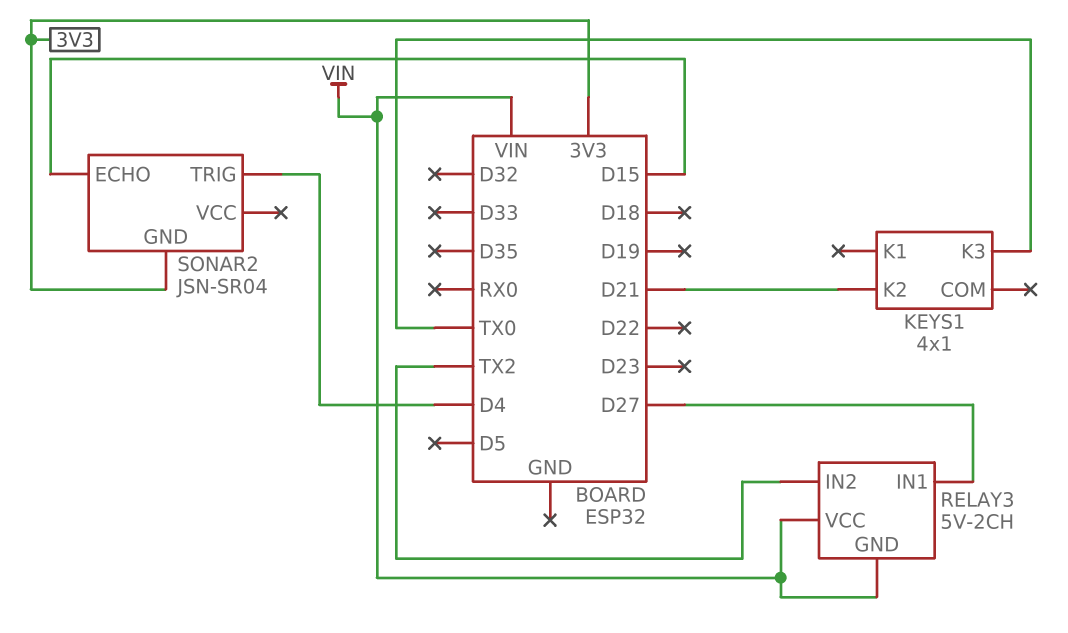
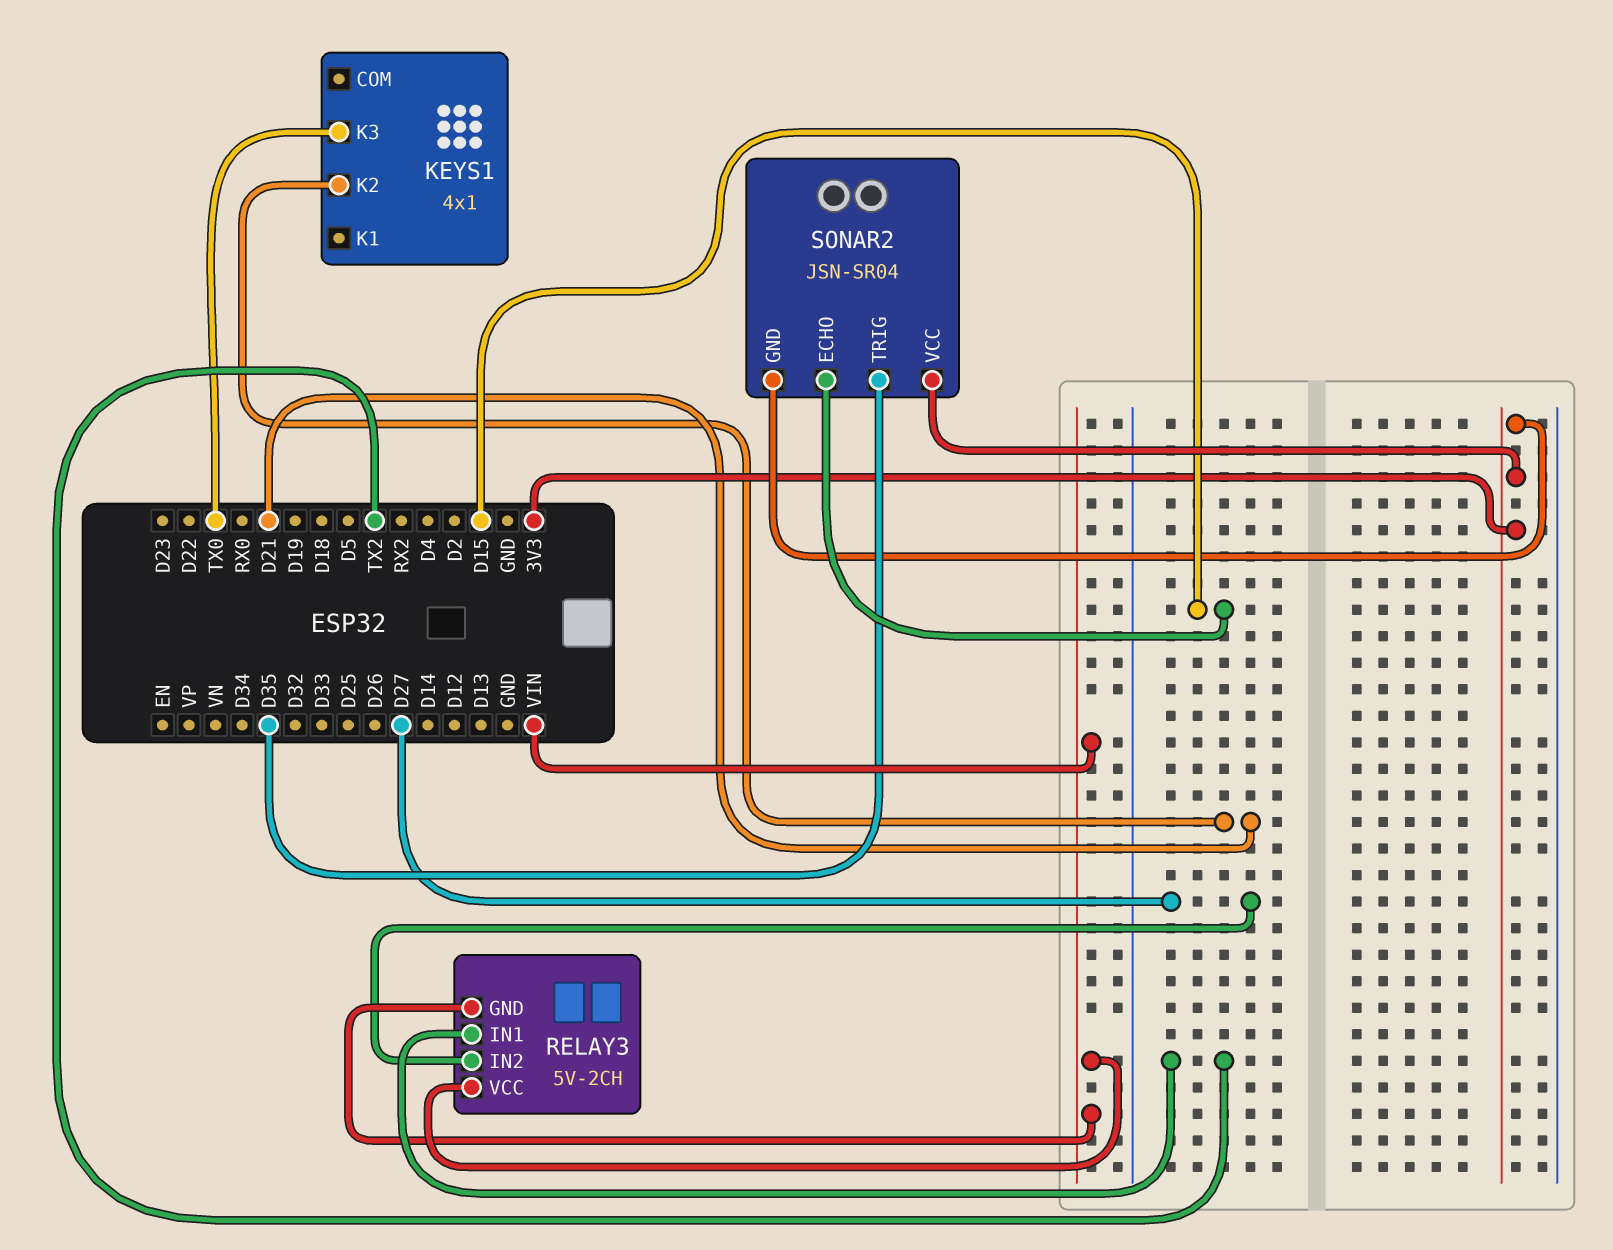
RELAY3 pin IN1: D27 -> TX2
RELAY3 pin IN2: TX2 -> D27
SONAR2 pin TRIG: D4 -> D35
SONAR2 pin VCC: none -> 3V3

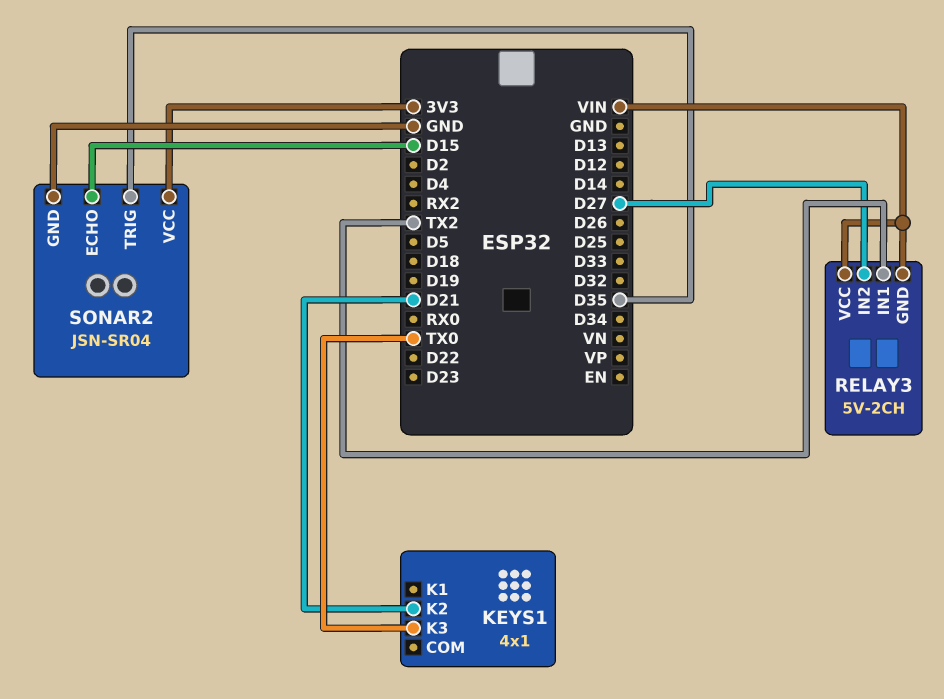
SONAR2 pin GND: 3V3 -> GND

